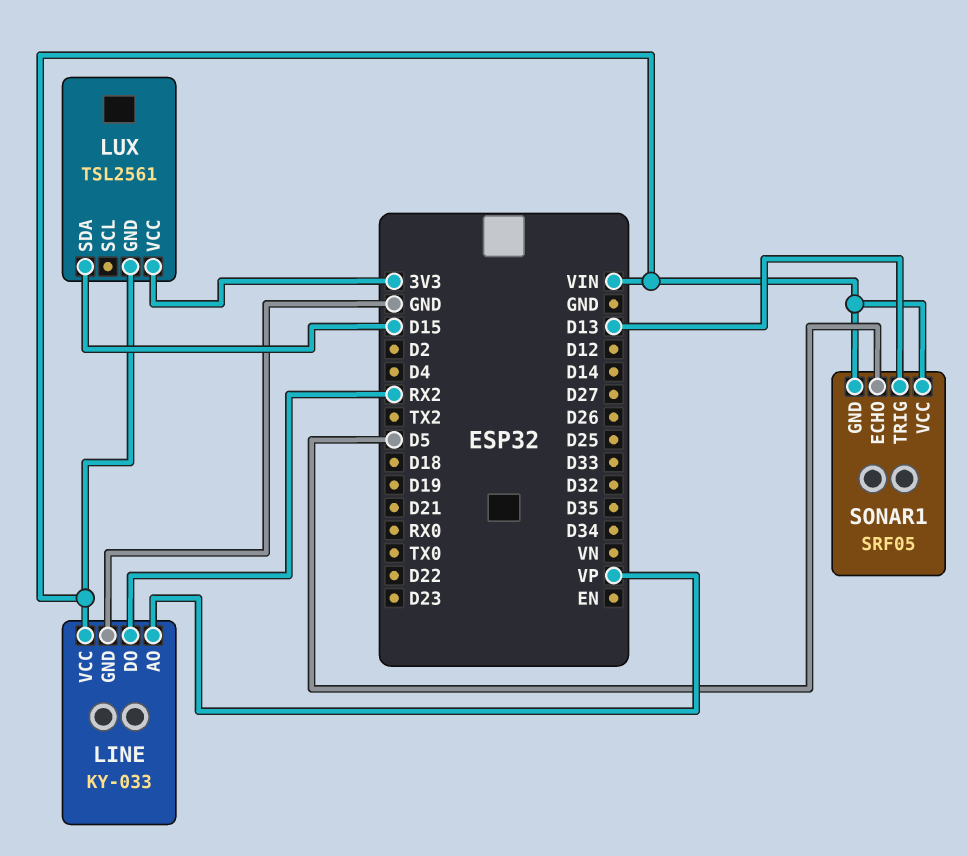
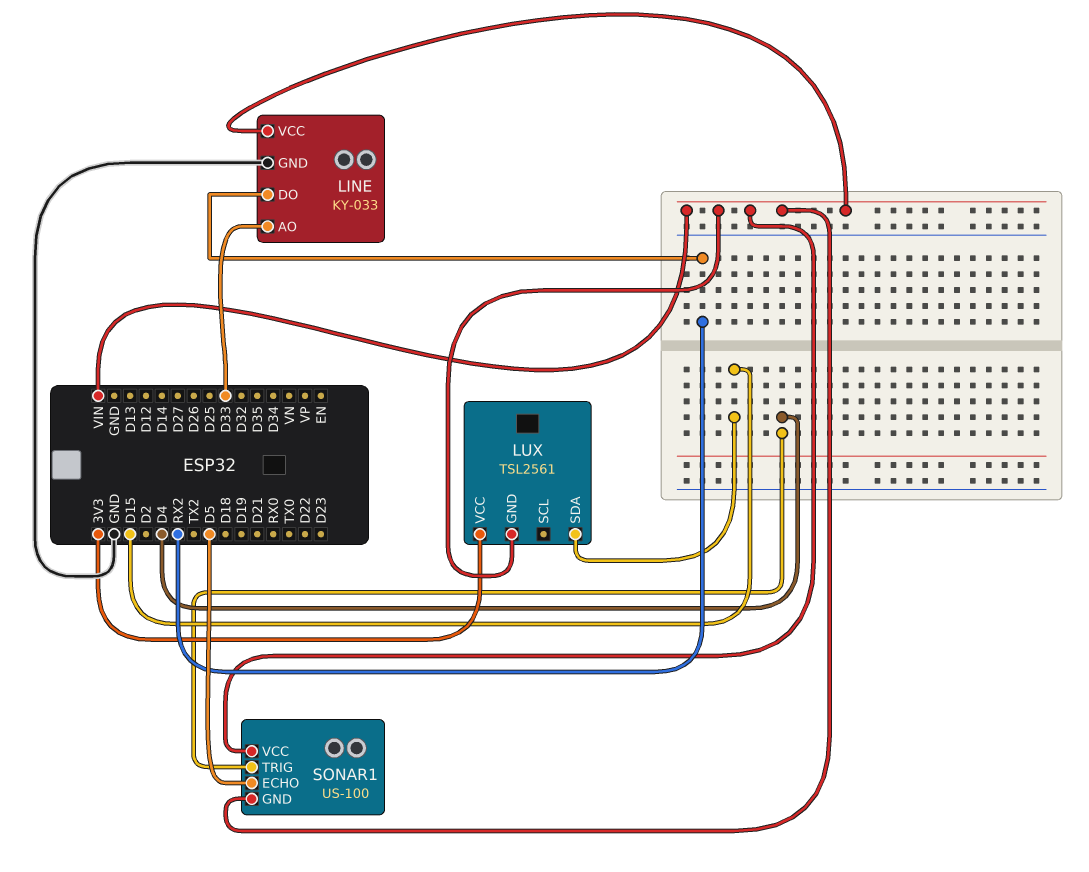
LINE pin AO: VP -> D33
SONAR1: SRF05 -> US-100
SONAR1 pin TRIG: D13 -> D4

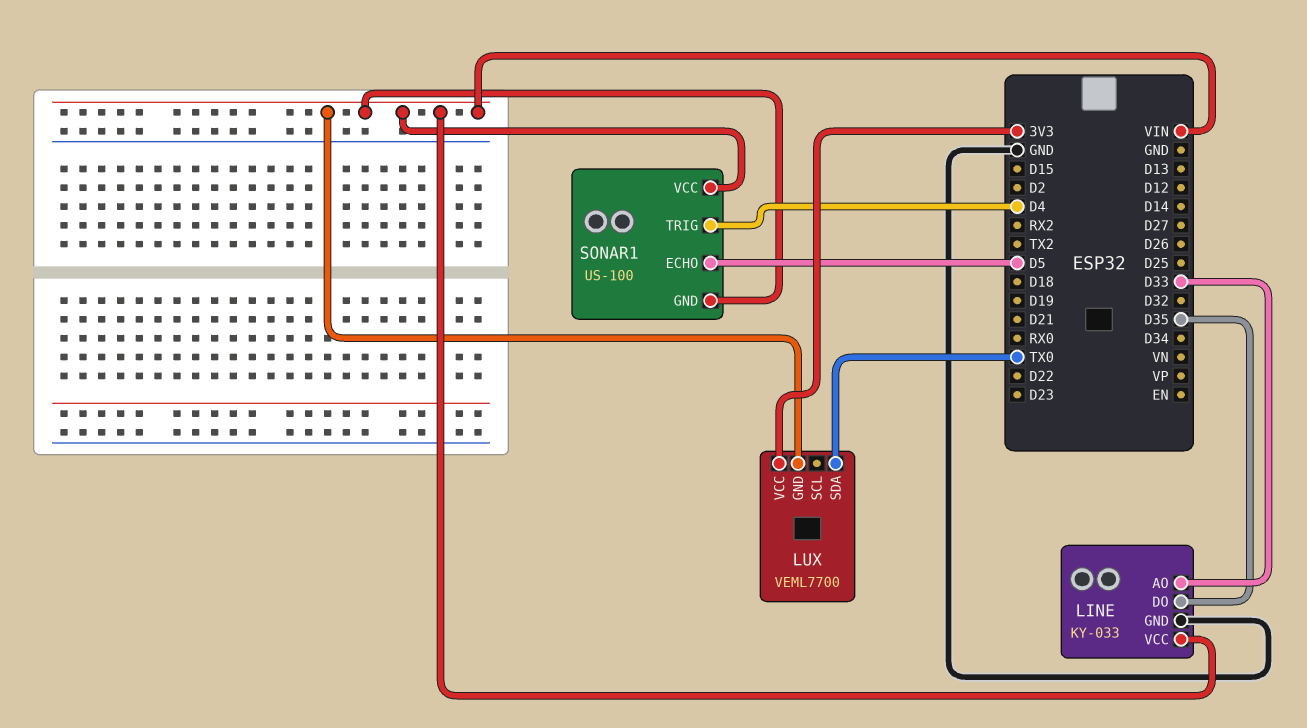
LINE pin DO: RX2 -> D35
LUX: TSL2561 -> VEML7700
LUX pin SDA: D15 -> TX0

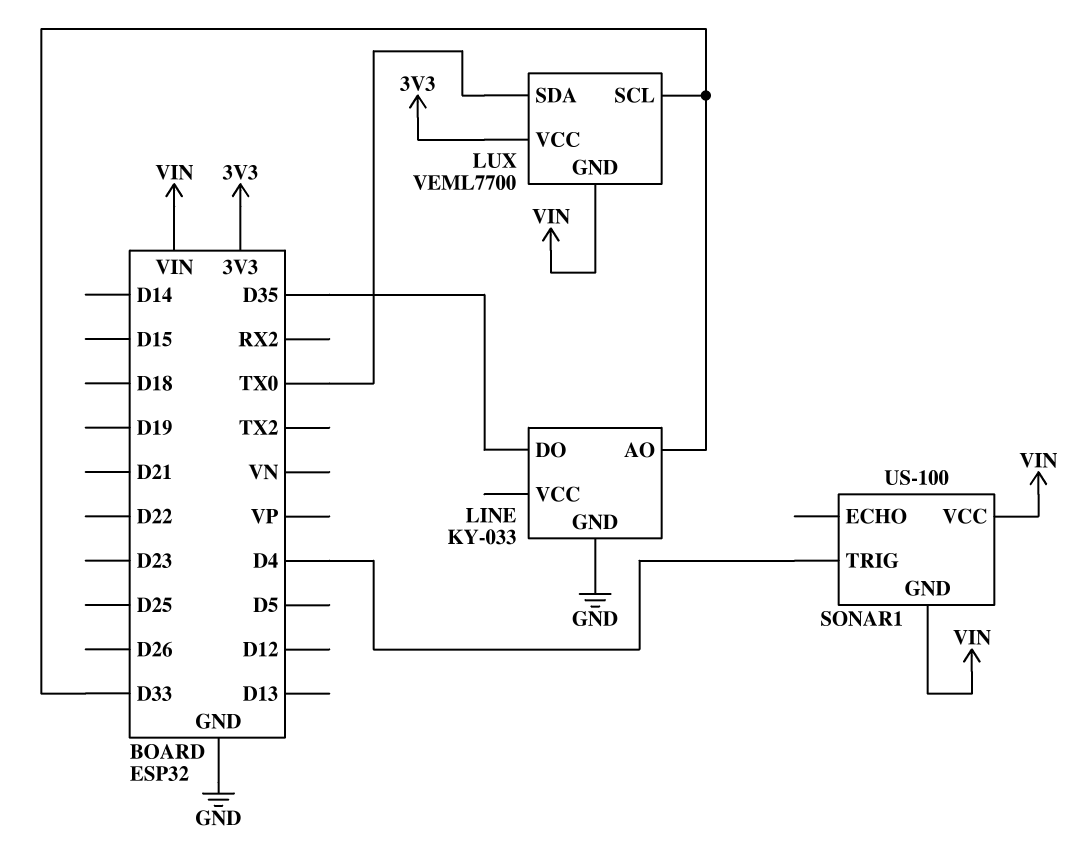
LINE pin VCC: VIN -> none
LUX pin SCL: none -> D33
SONAR1 pin ECHO: D5 -> none

